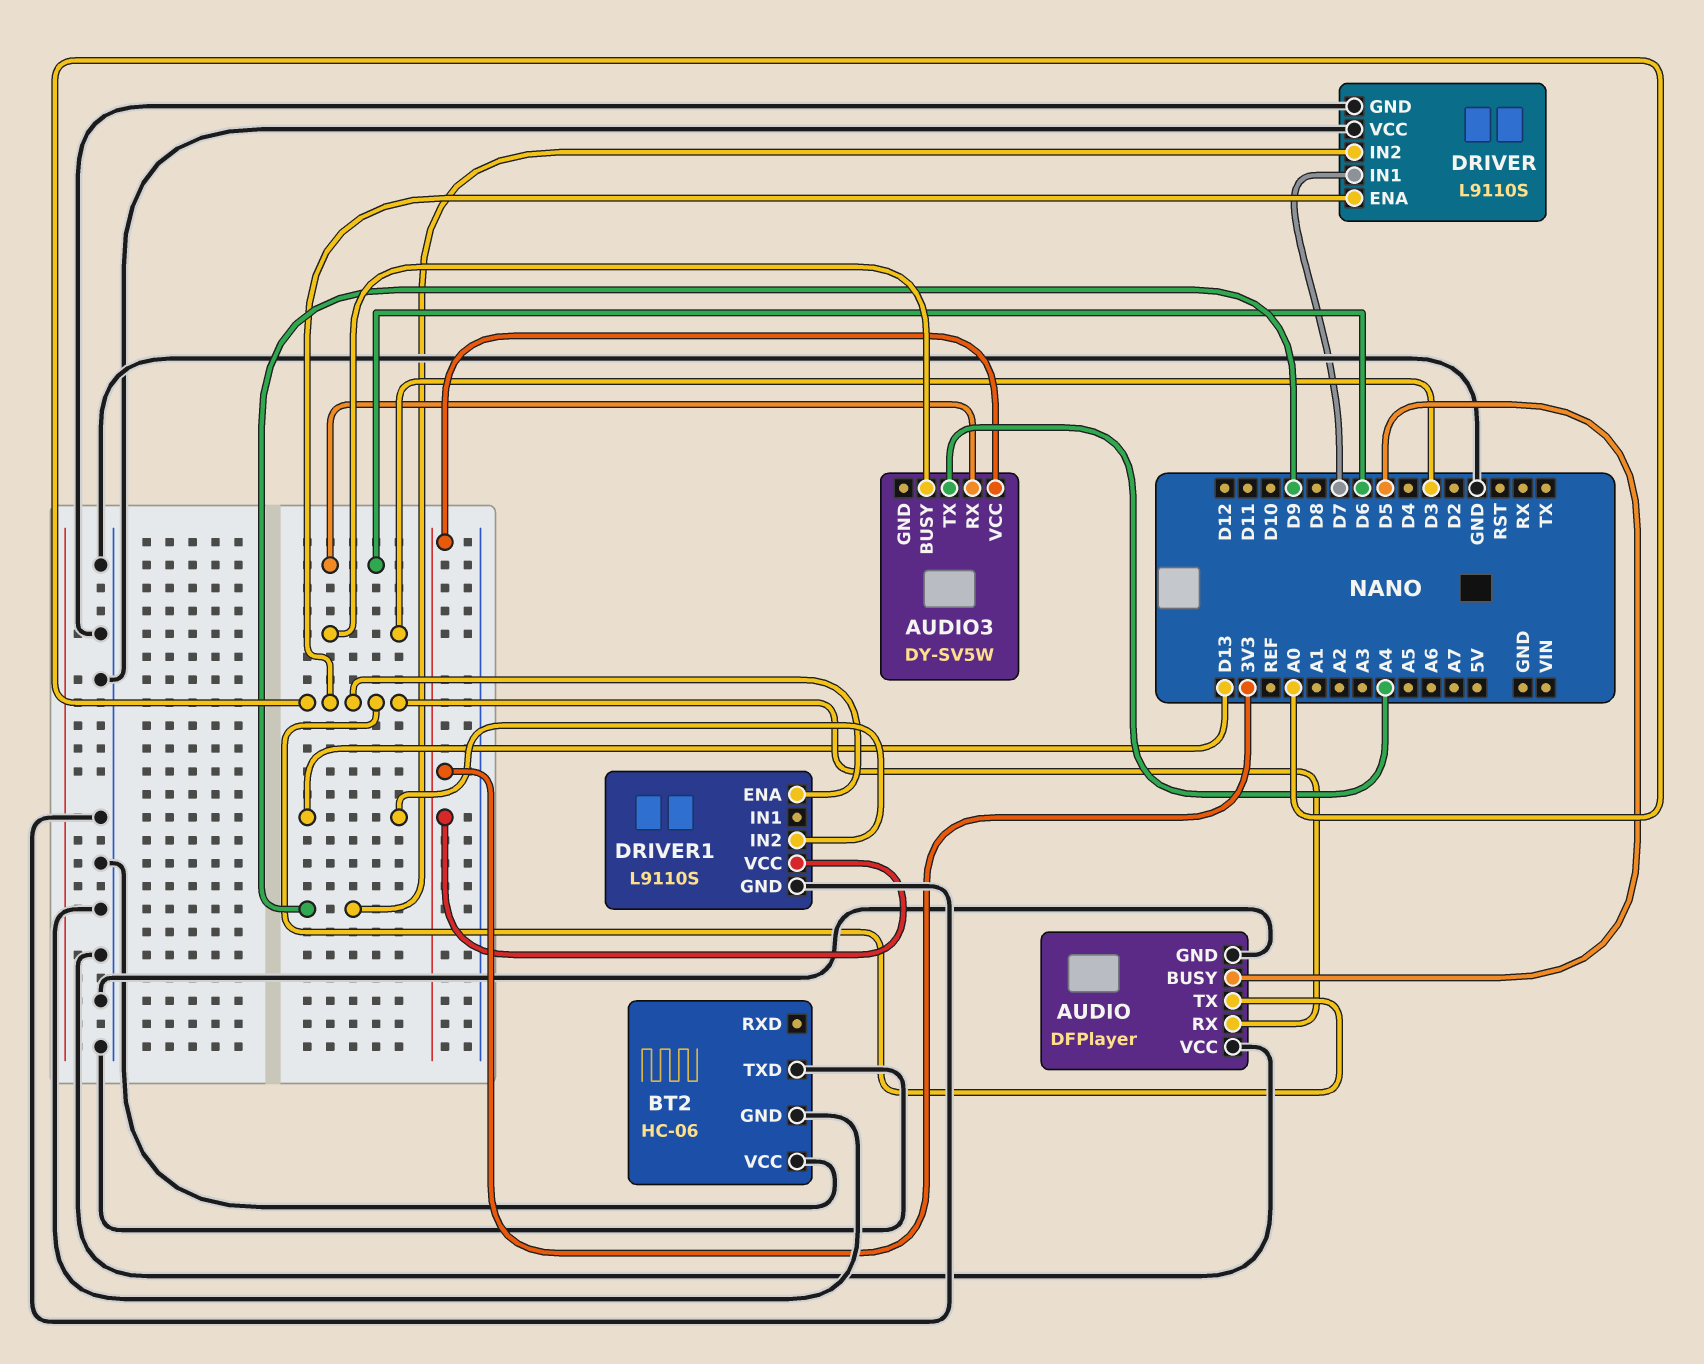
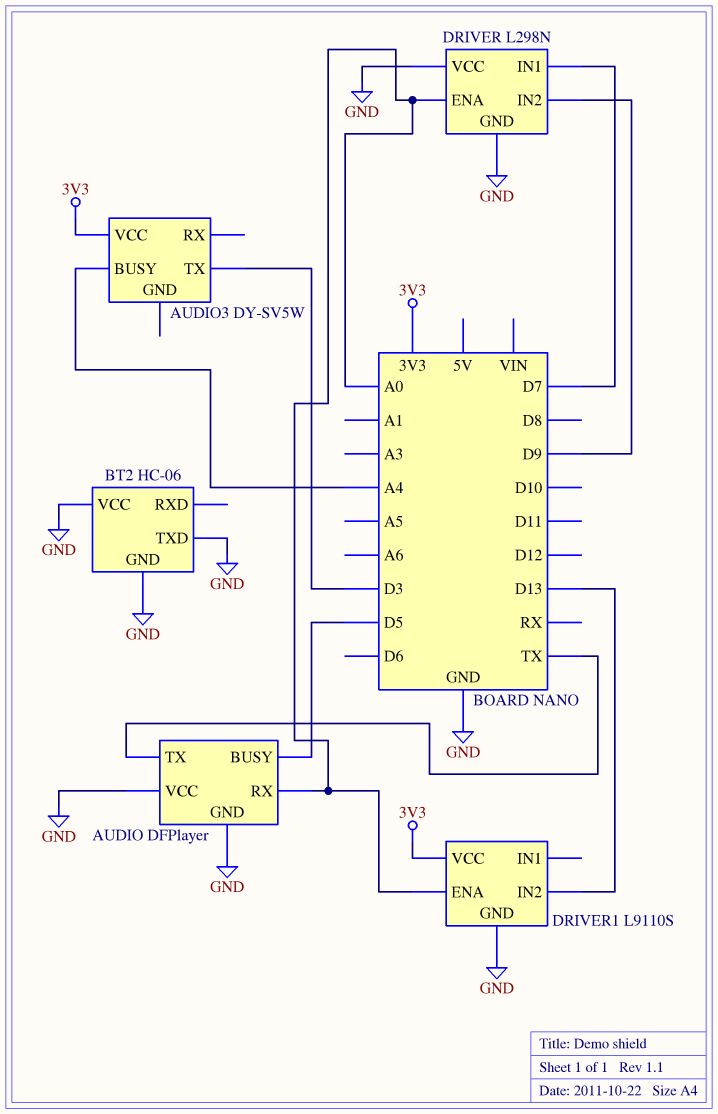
AUDIO pin TX: A0 -> TX
AUDIO3 pin BUSY: D3 -> A4
AUDIO3 pin RX: D6 -> none
AUDIO3 pin TX: A4 -> D3
DRIVER: L9110S -> L298N

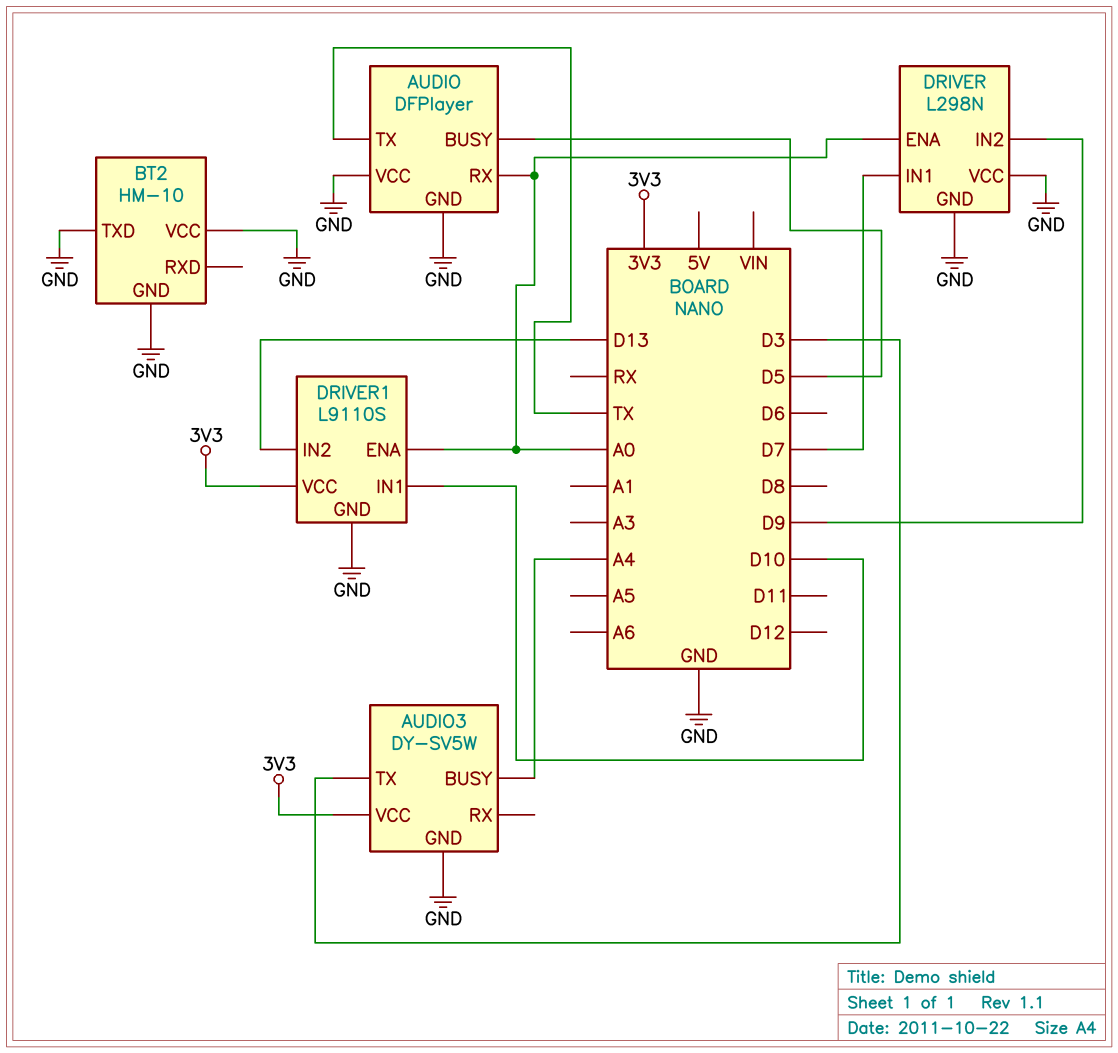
AUDIO3 pin GND: none -> GND
BT2: HC-06 -> HM-10
DRIVER1 pin IN1: none -> D10

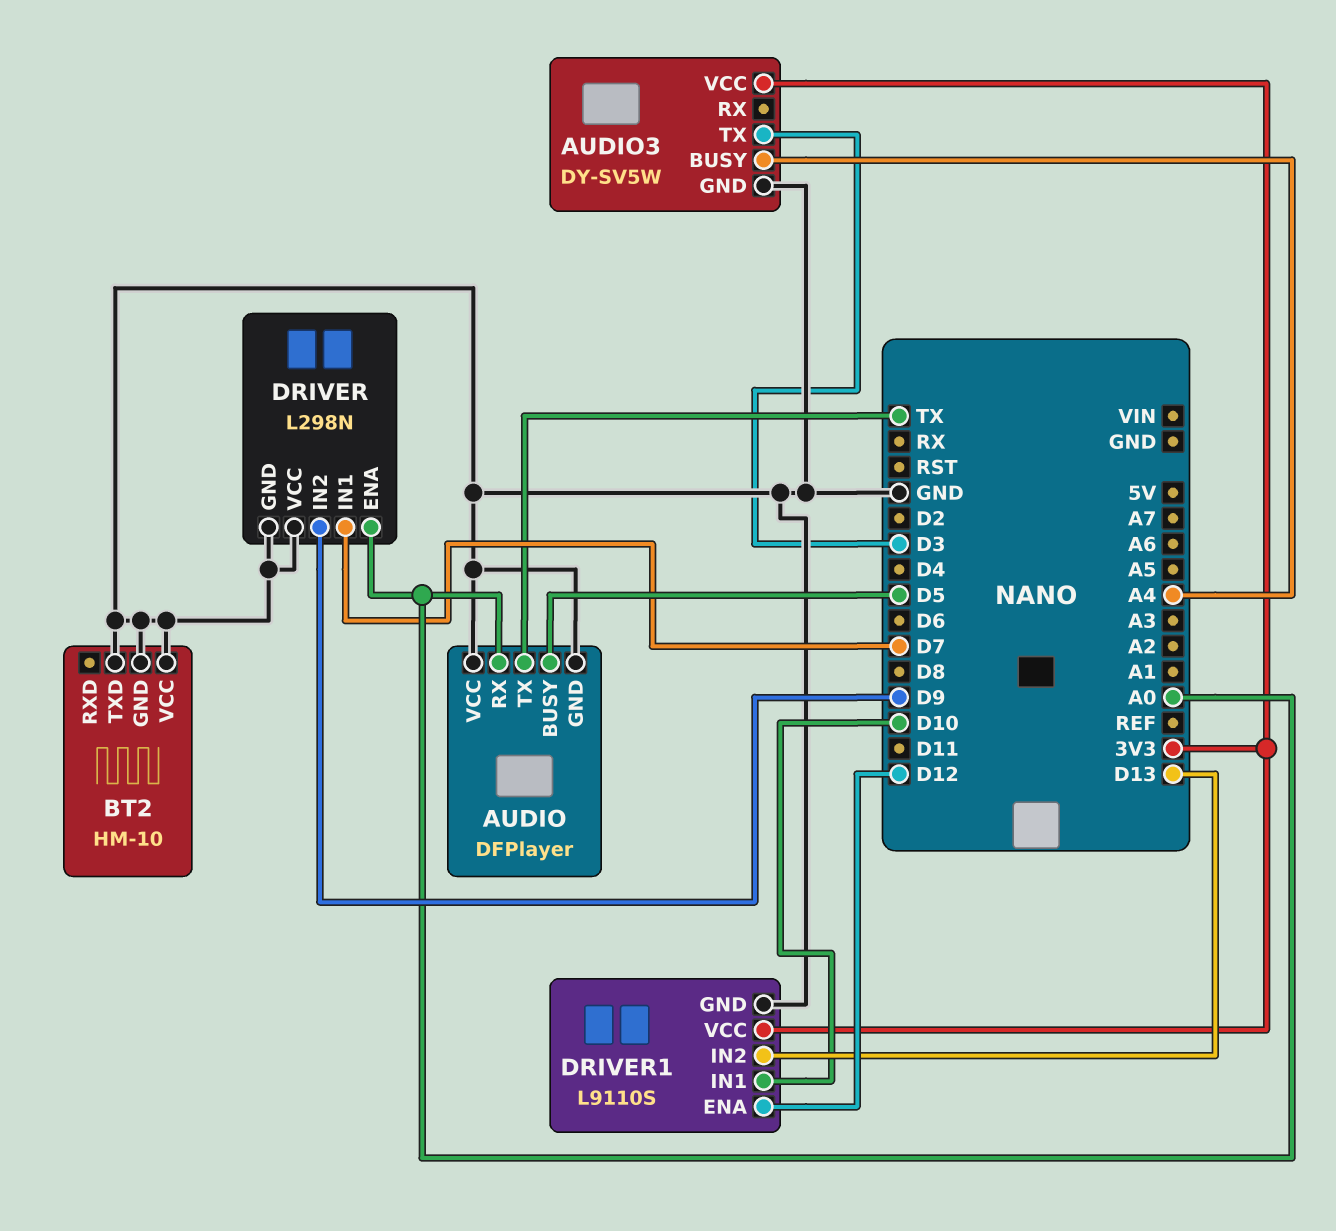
DRIVER1 pin ENA: A0 -> D12

